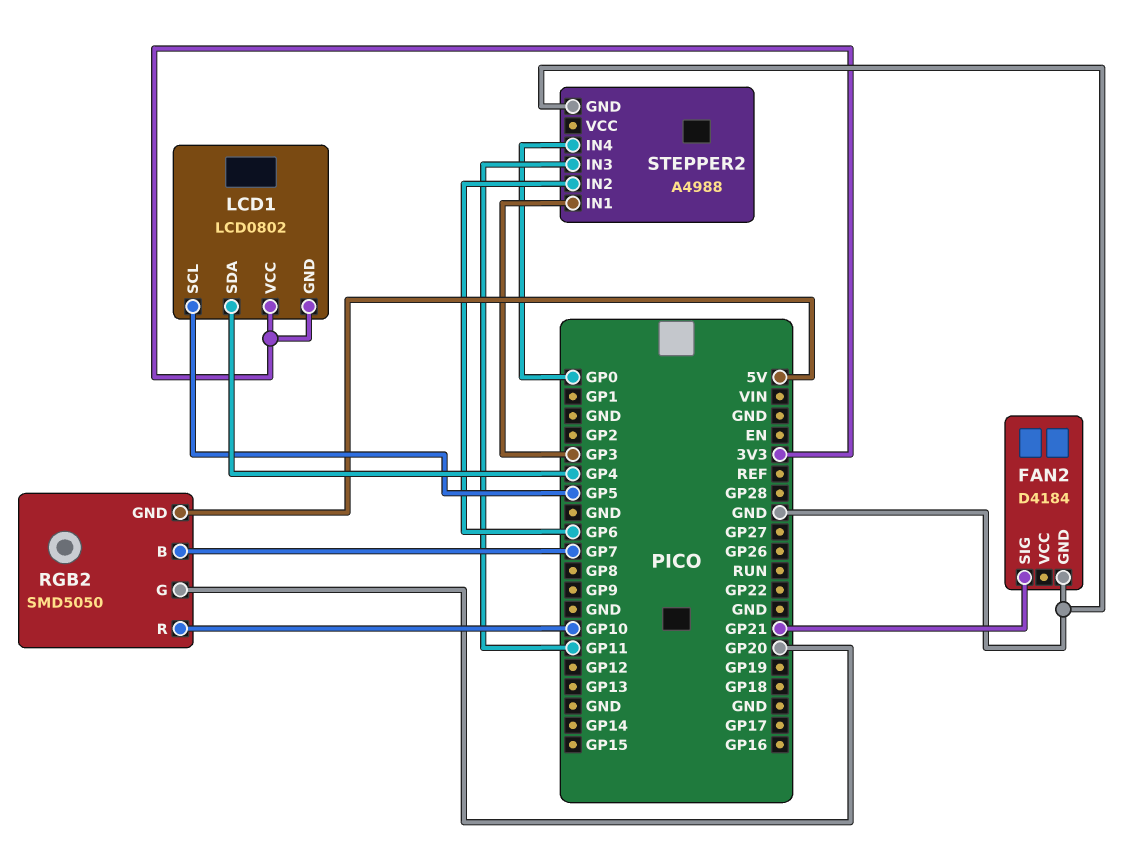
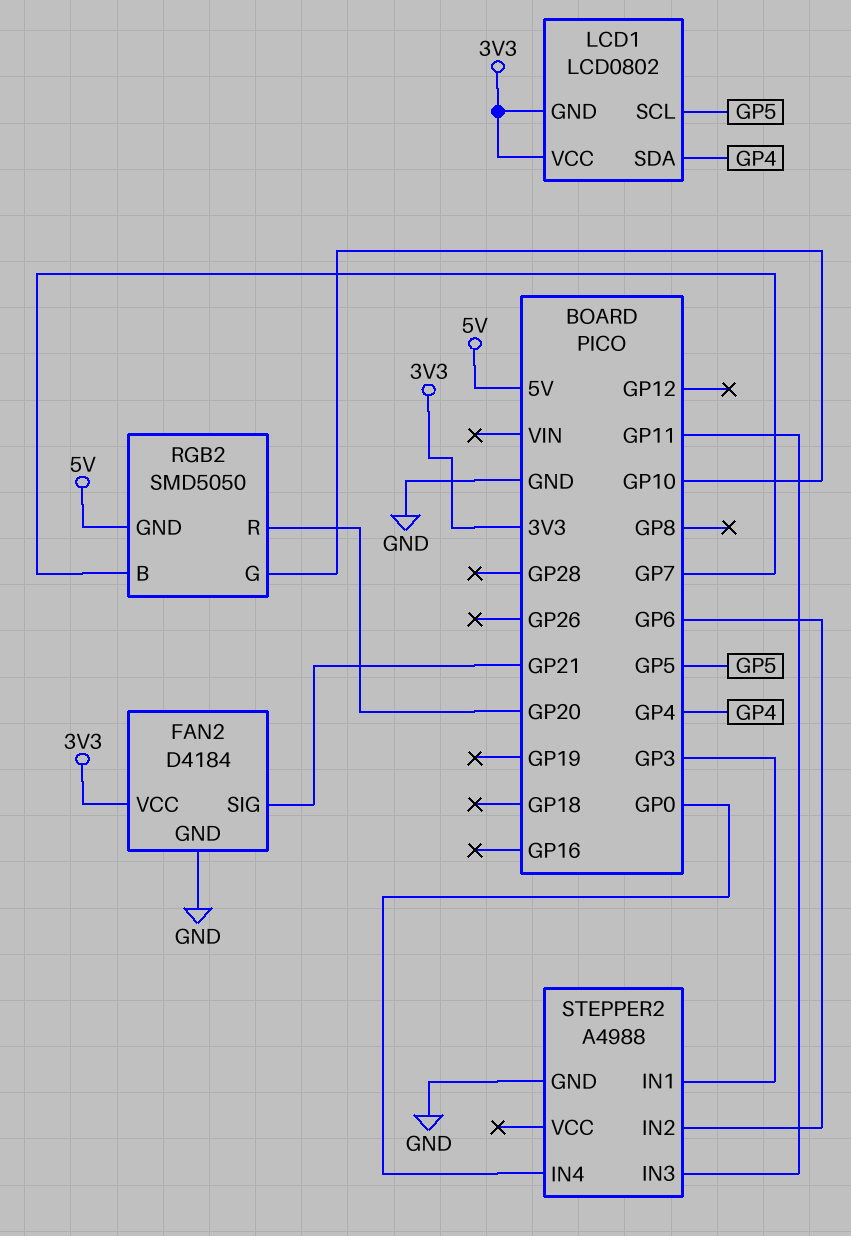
FAN2 pin VCC: none -> 3V3
RGB2 pin G: GP20 -> GP10
RGB2 pin R: GP10 -> GP20

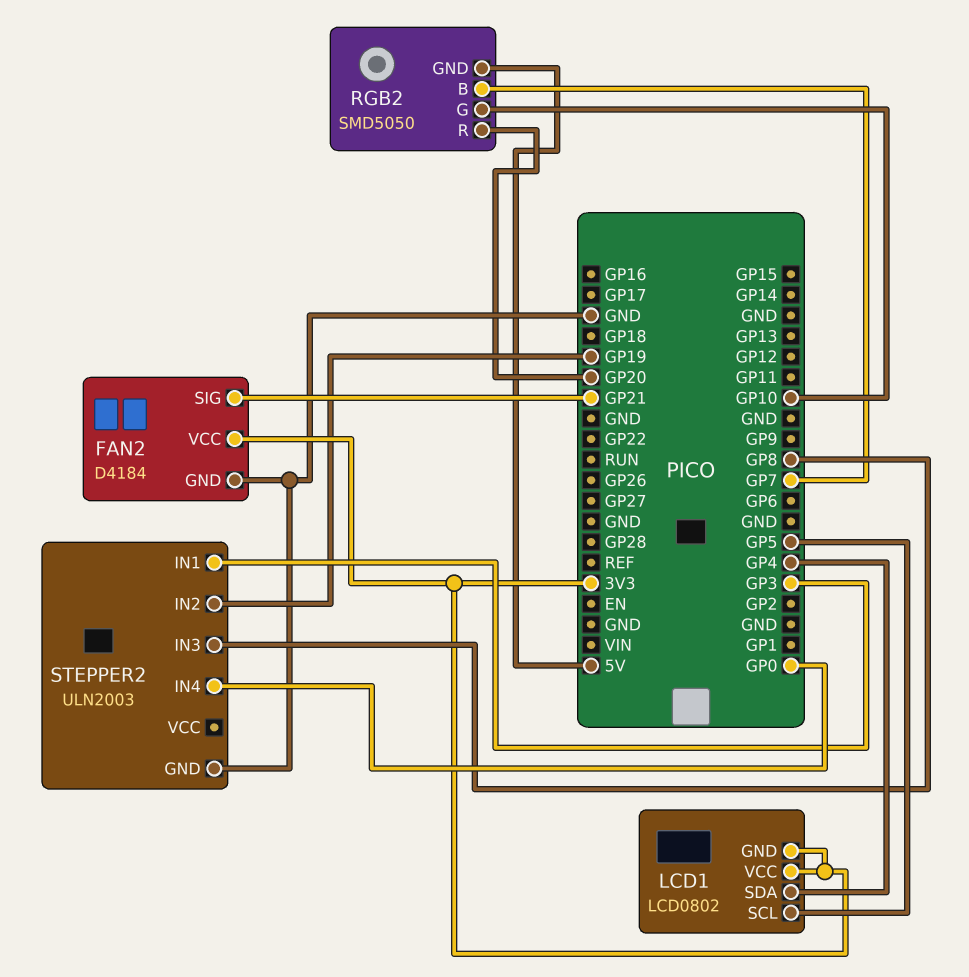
STEPPER2: A4988 -> ULN2003
STEPPER2 pin IN2: GP6 -> GP19
STEPPER2 pin IN3: GP11 -> GP8

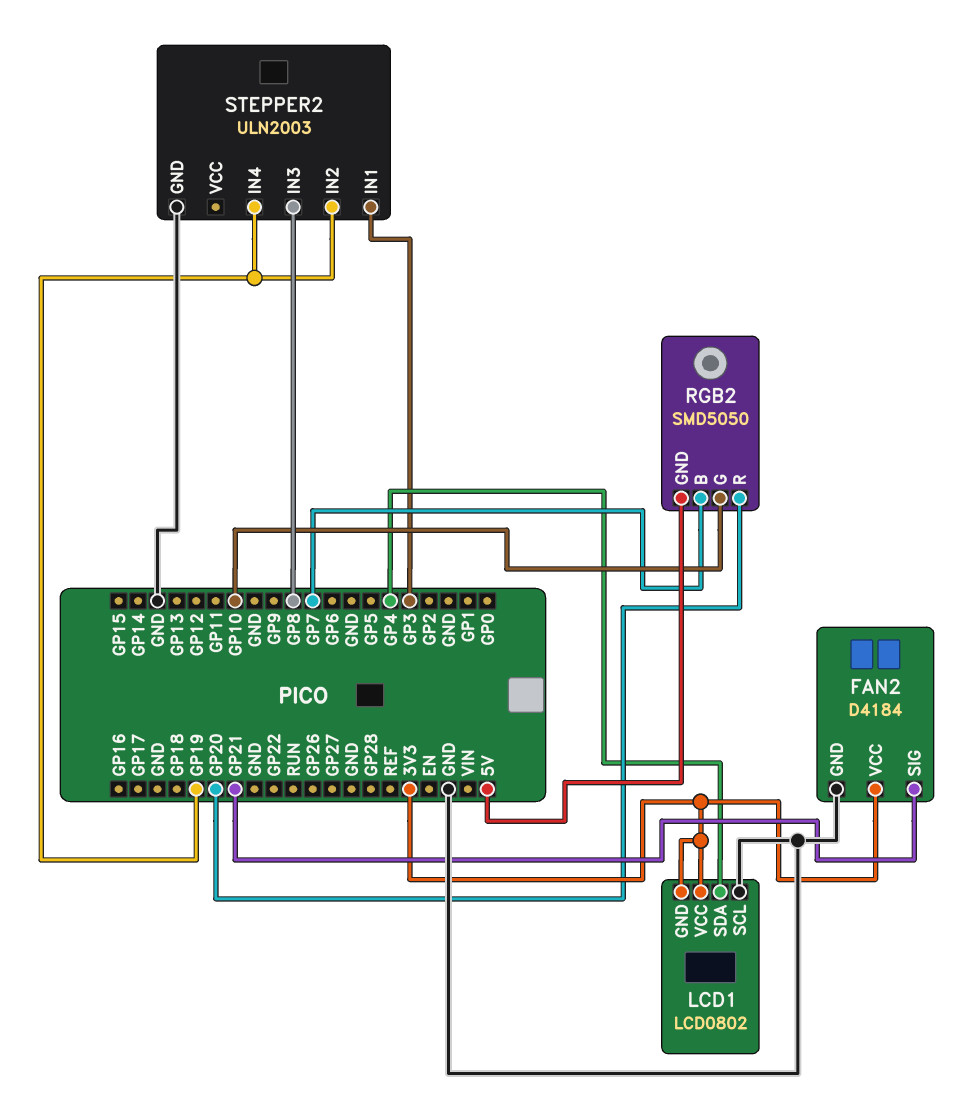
LCD1 pin SCL: GP5 -> GND
STEPPER2 pin IN4: GP0 -> GP19

